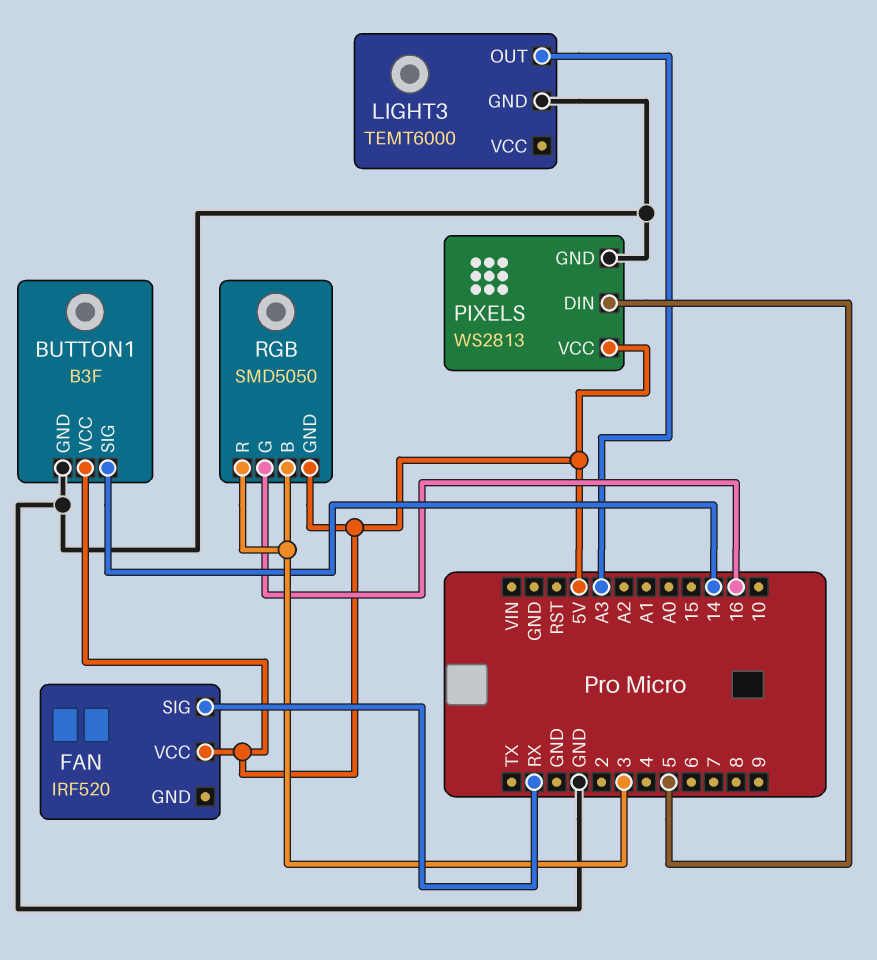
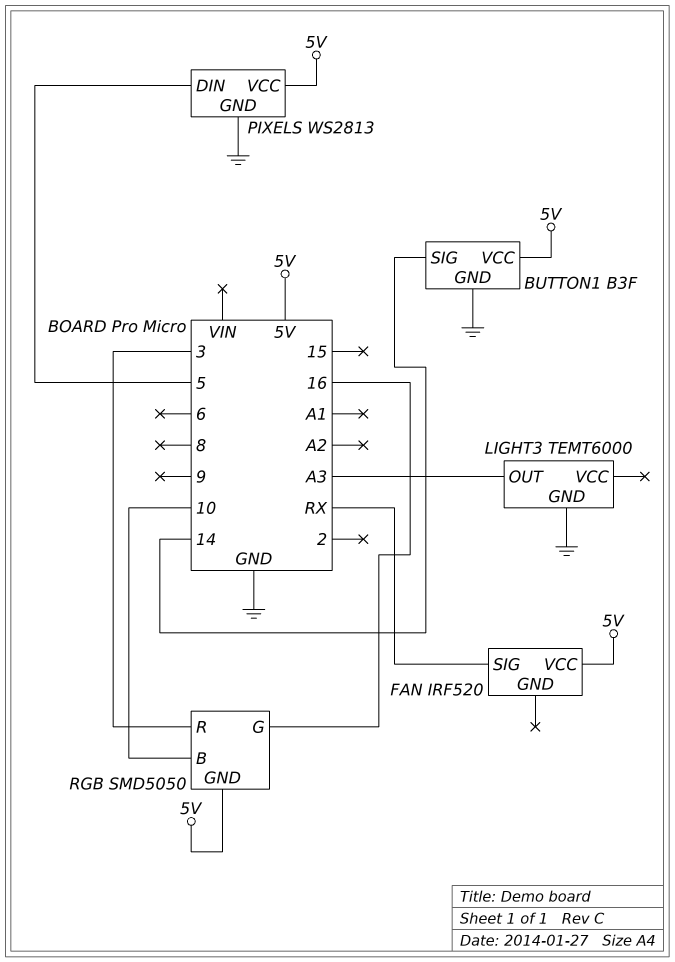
RGB pin B: 3 -> 10

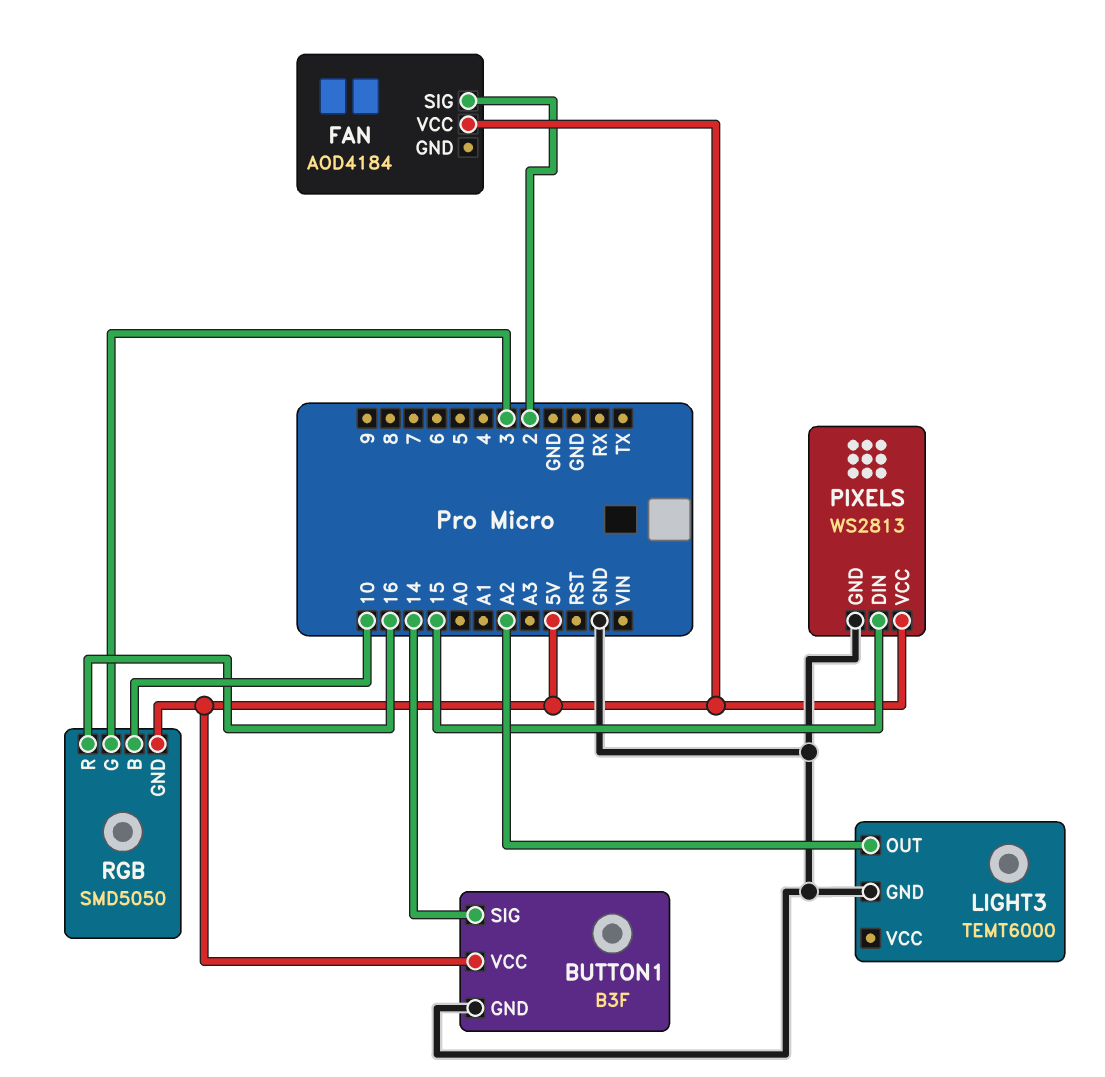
FAN: IRF520 -> AOD4184
FAN pin SIG: RX -> 2
LIGHT3 pin OUT: A3 -> A2
PIXELS pin DIN: 5 -> 15
RGB pin G: 16 -> 3
RGB pin R: 3 -> 16

